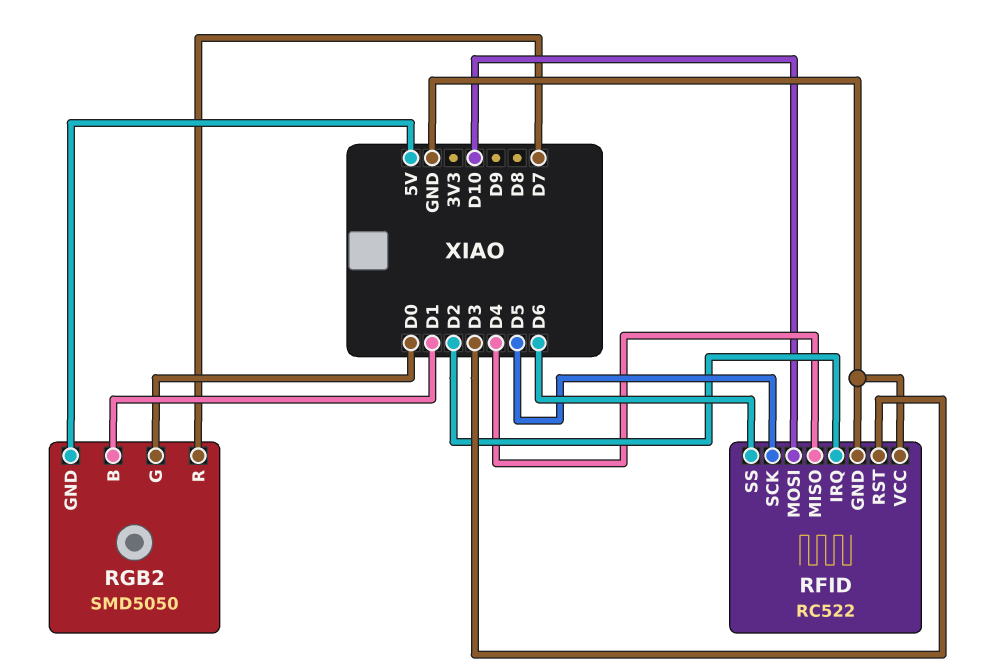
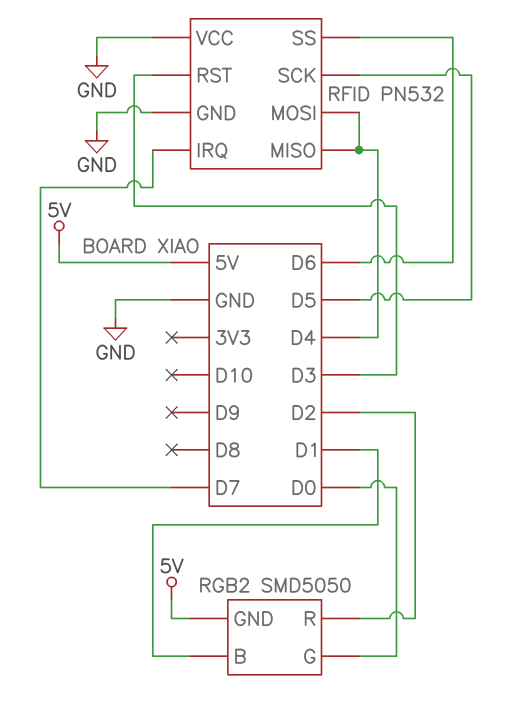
RFID: RC522 -> PN532
RFID pin IRQ: D2 -> D7
RFID pin MOSI: D10 -> D4
RGB2 pin R: D7 -> D2

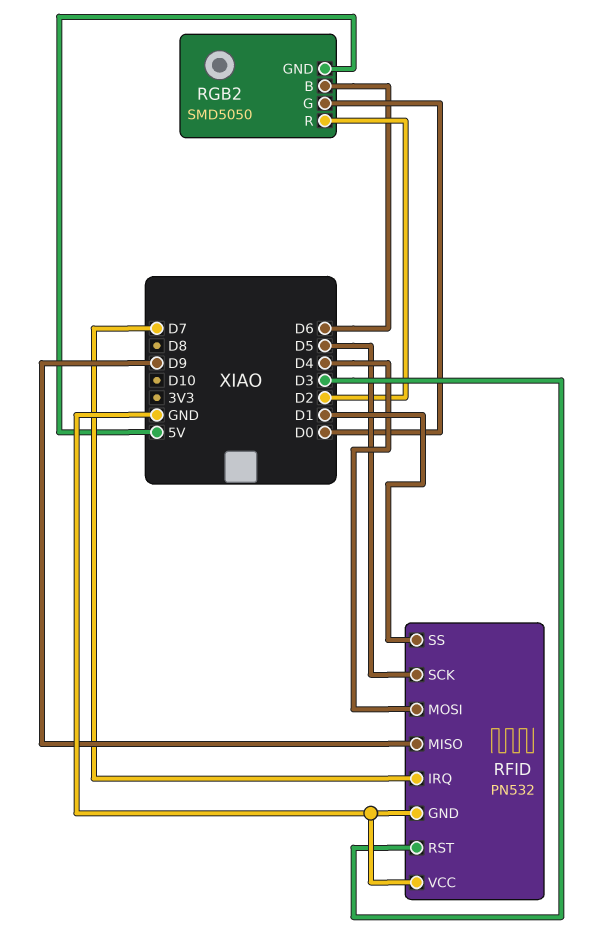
RFID pin MISO: D4 -> D9
RFID pin SS: D6 -> D1
RGB2 pin B: D1 -> D6

